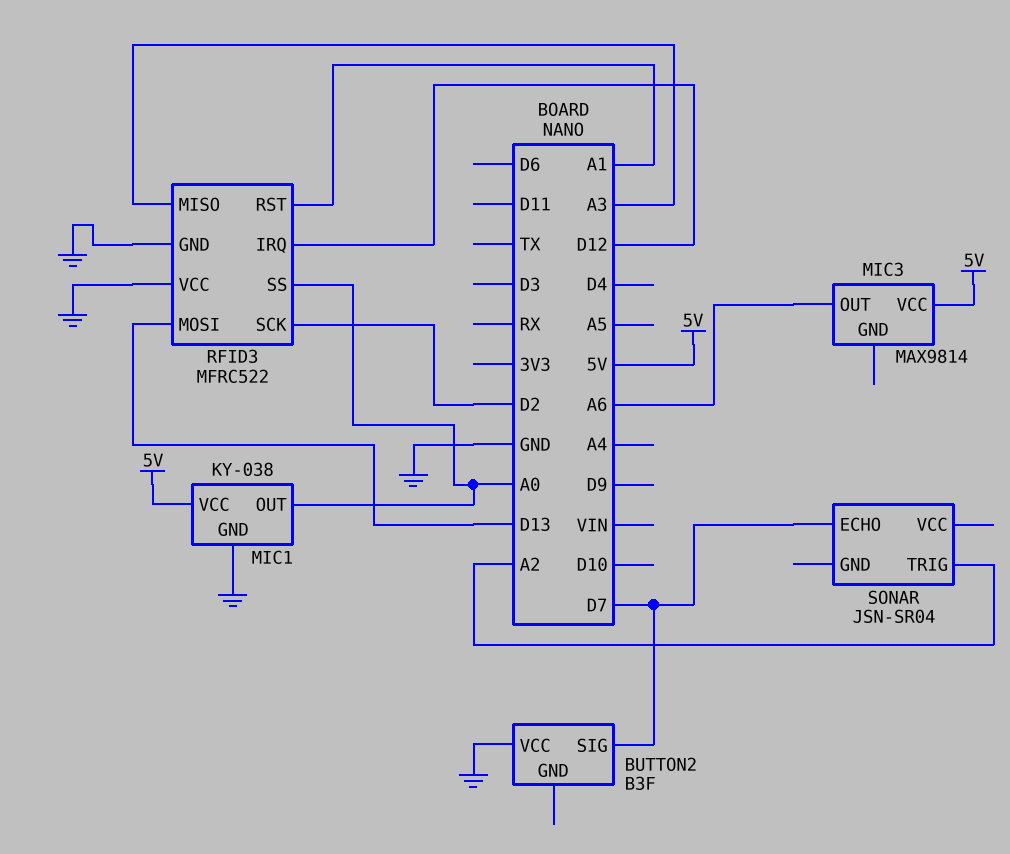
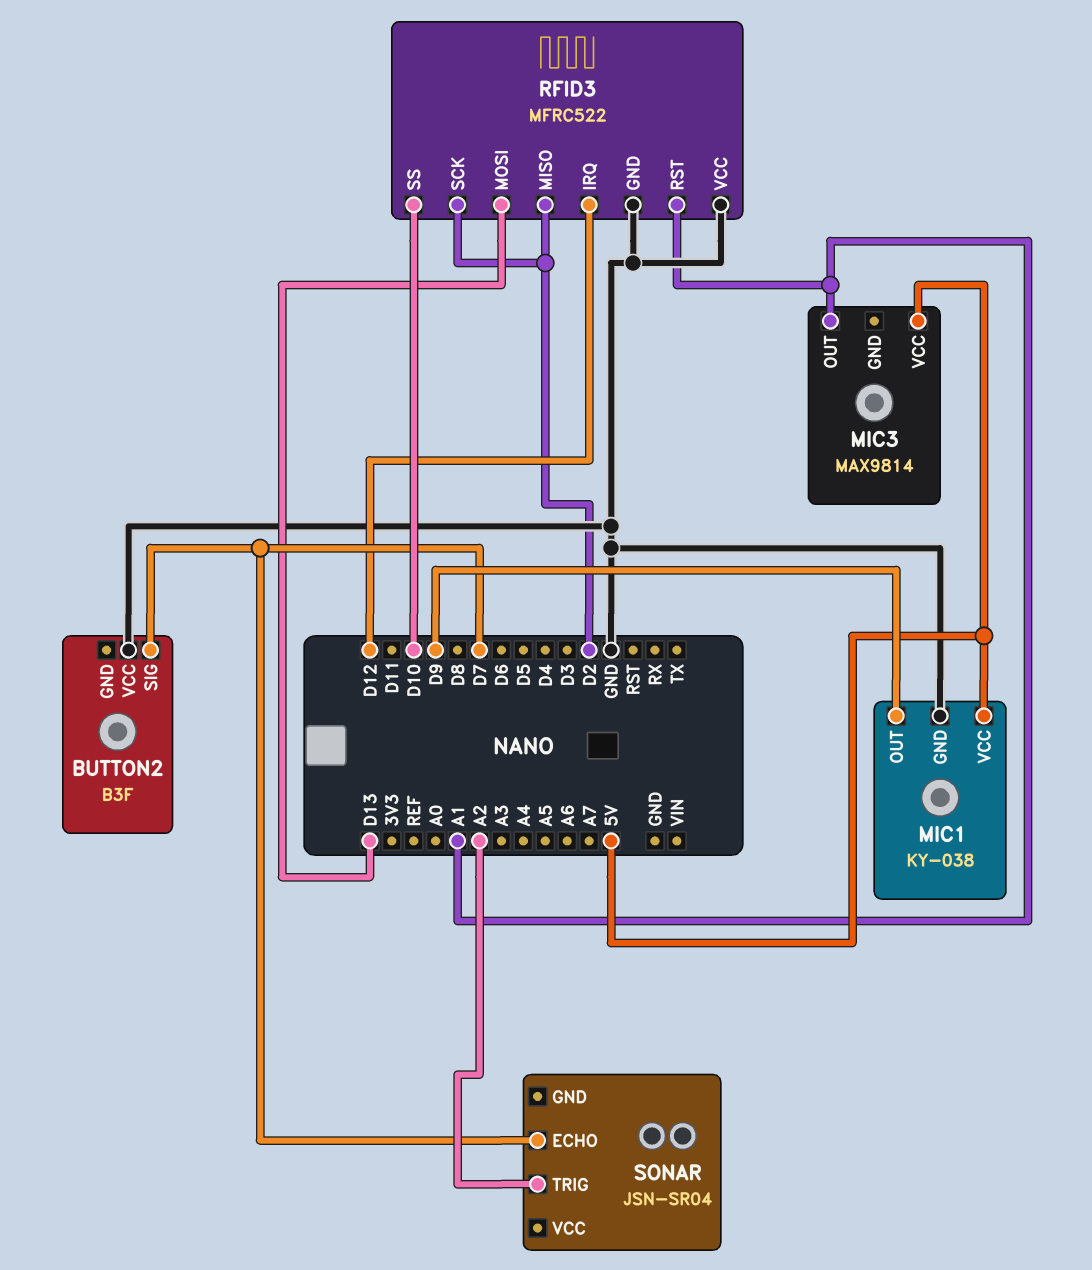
MIC1 pin OUT: A0 -> D9
MIC3 pin OUT: A6 -> A1
RFID3 pin MISO: A3 -> D2
RFID3 pin SS: A0 -> D10

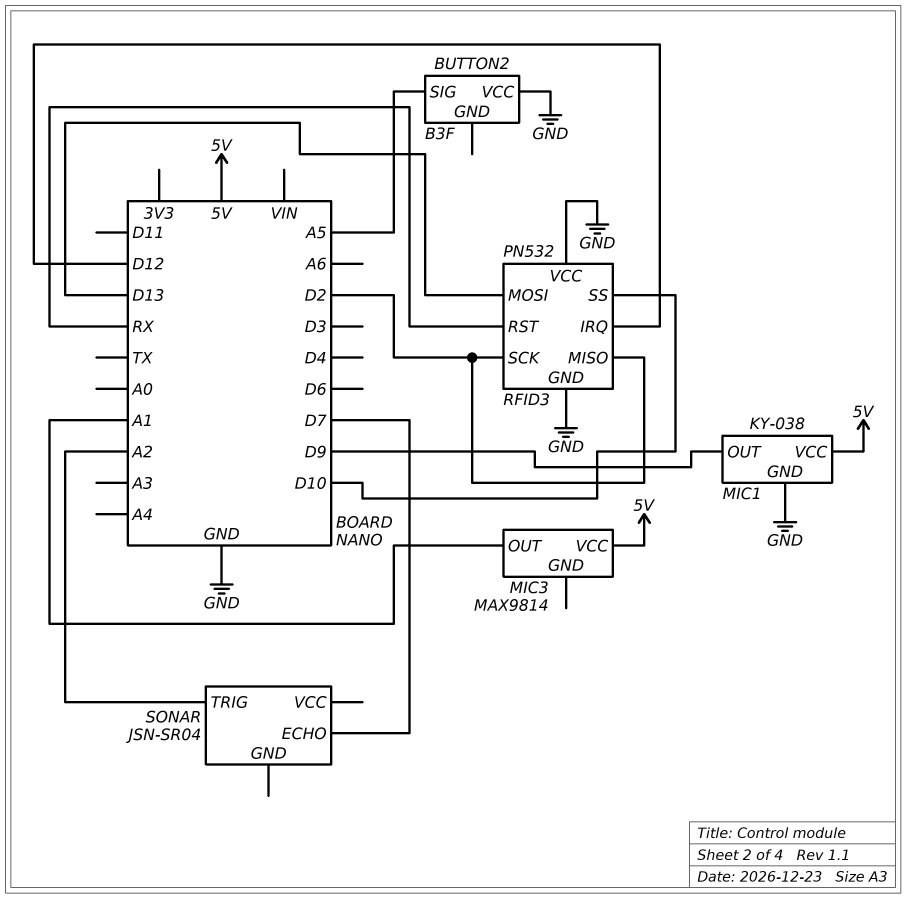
BUTTON2 pin SIG: D7 -> A5
RFID3: MFRC522 -> PN532
RFID3 pin RST: A1 -> RX

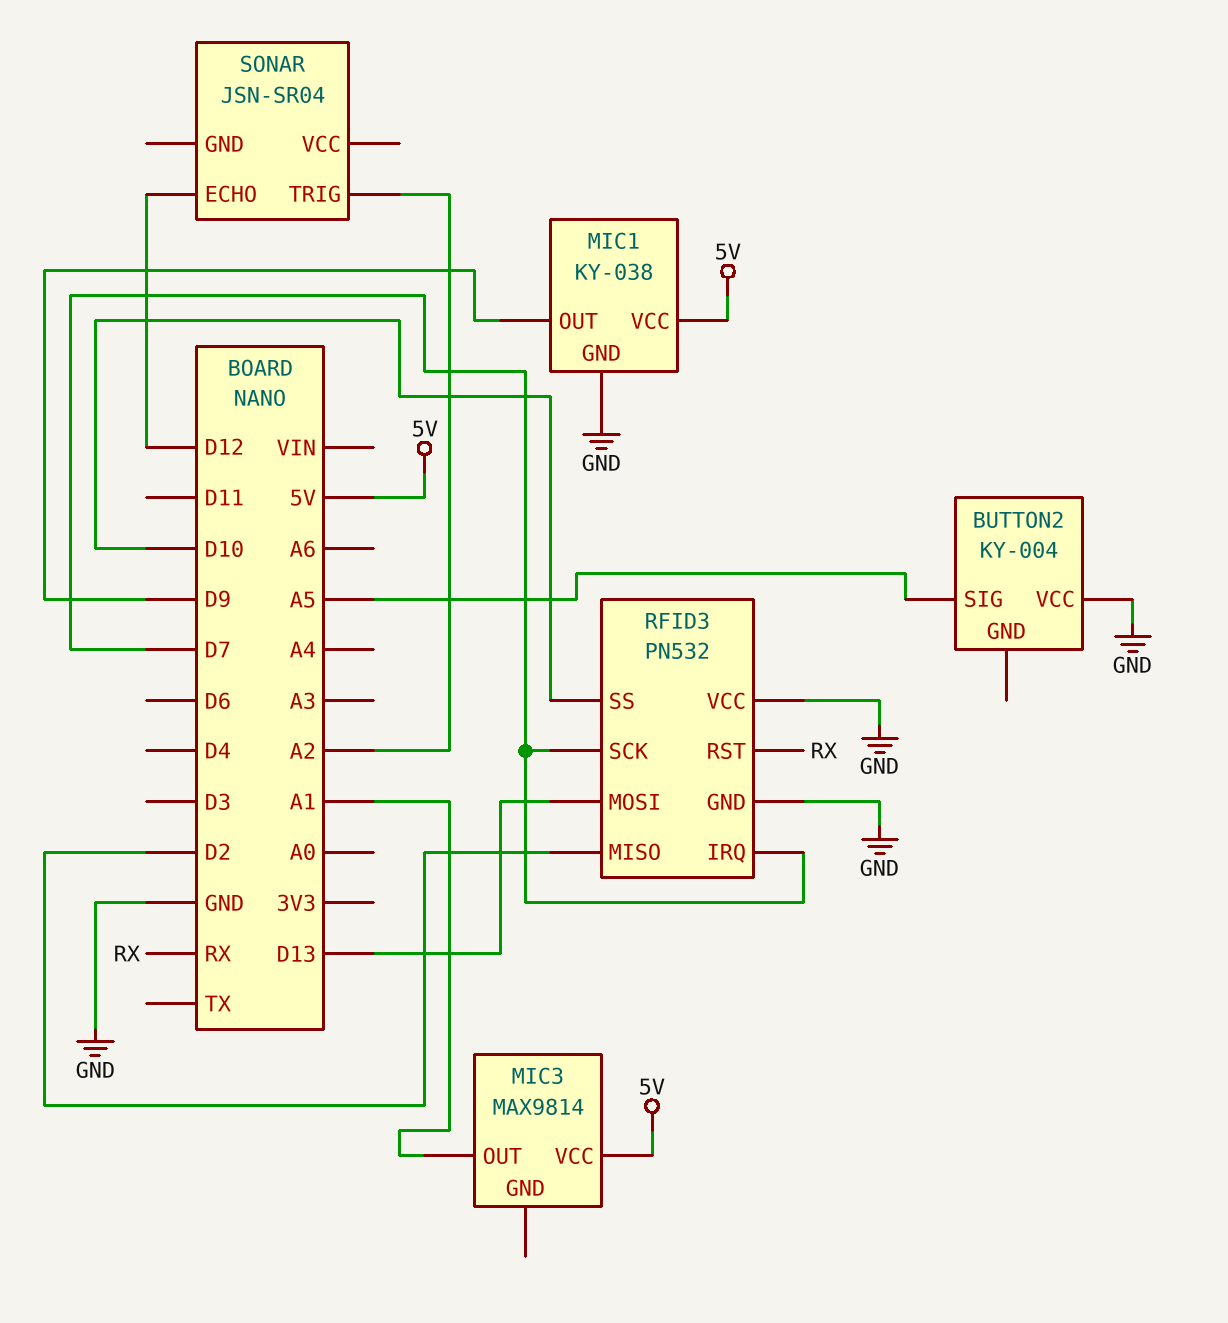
BUTTON2: B3F -> KY-004
RFID3 pin IRQ: D12 -> D7
RFID3 pin SCK: D2 -> D7
SONAR pin ECHO: D7 -> D12

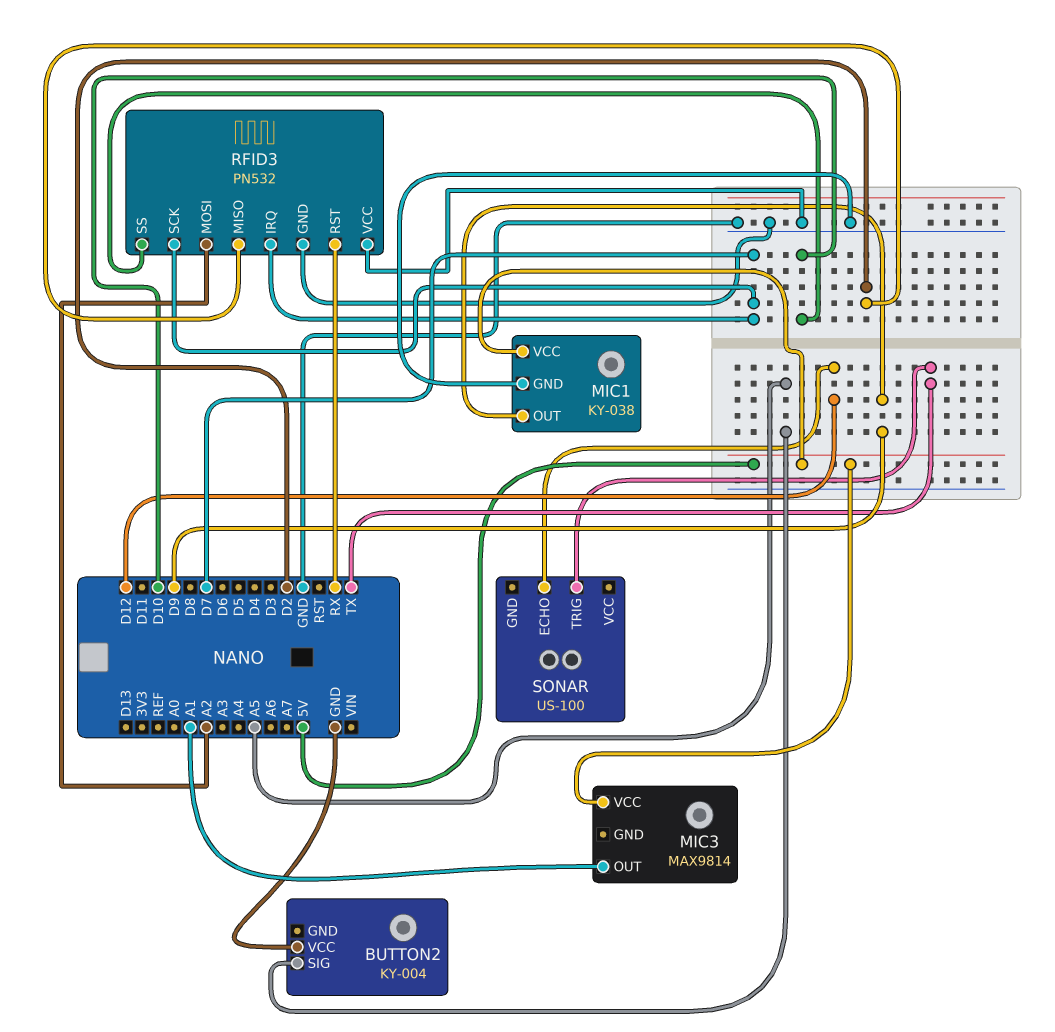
RFID3 pin MOSI: D13 -> A2
SONAR: JSN-SR04 -> US-100
SONAR pin TRIG: A2 -> TX

